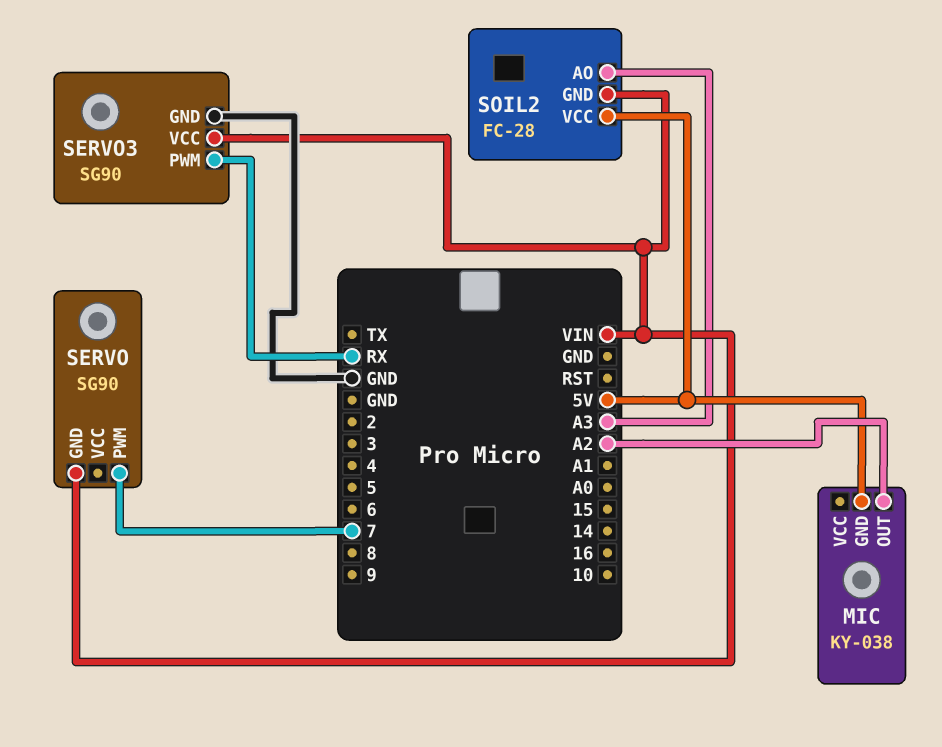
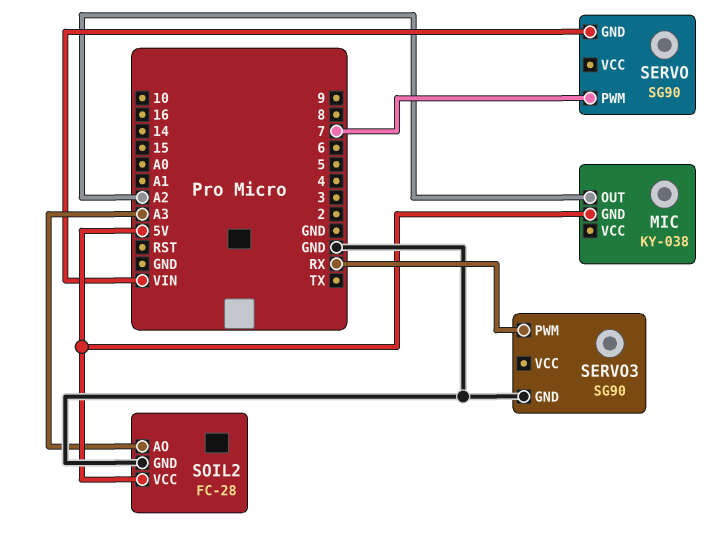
SERVO3 pin VCC: VIN -> none
SOIL2 pin GND: VIN -> GND

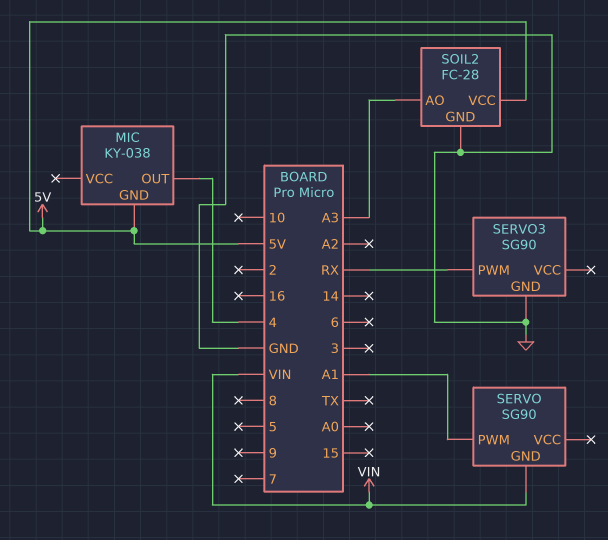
MIC pin OUT: A2 -> 4
SERVO pin PWM: 7 -> A1

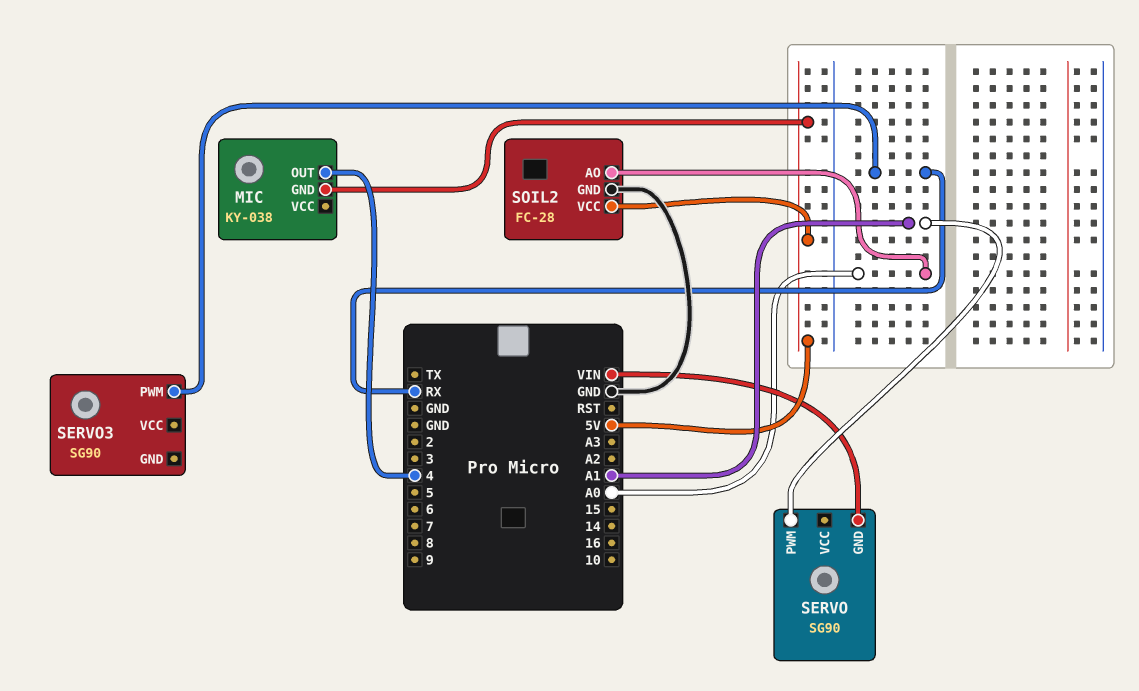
SERVO3 pin GND: GND -> none
SOIL2 pin AO: A3 -> A0

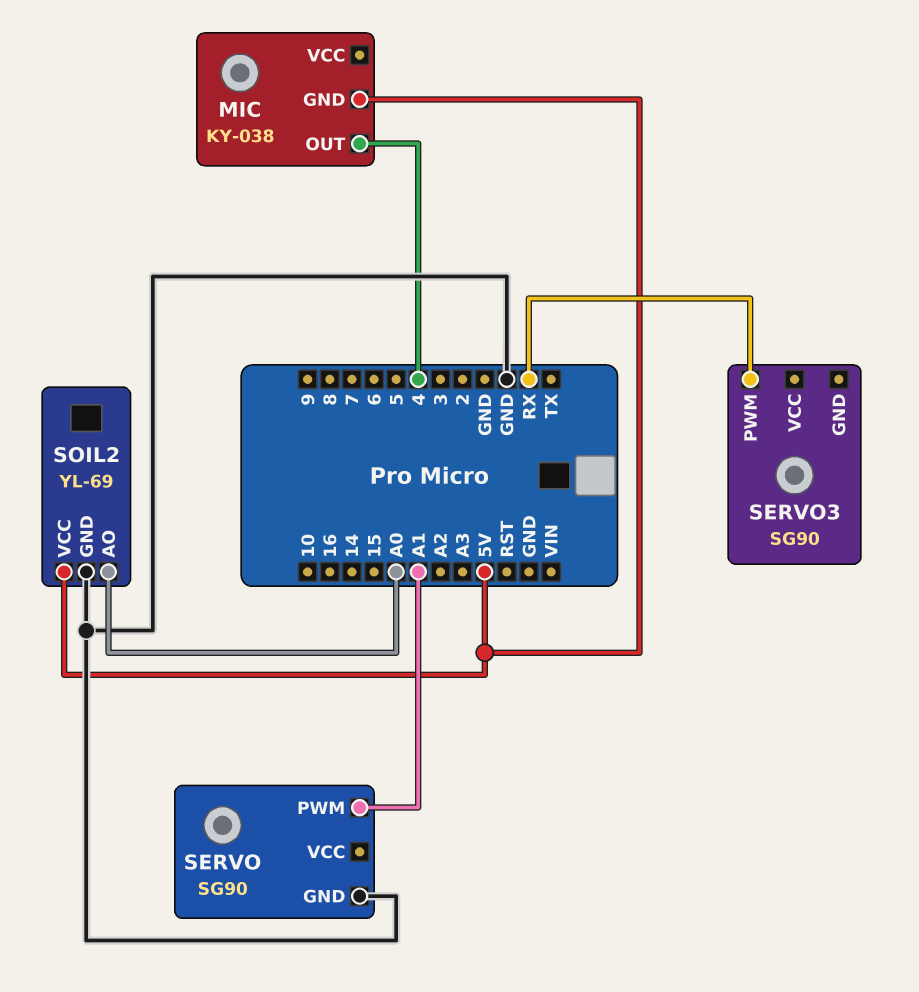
SERVO pin GND: VIN -> GND
SOIL2: FC-28 -> YL-69

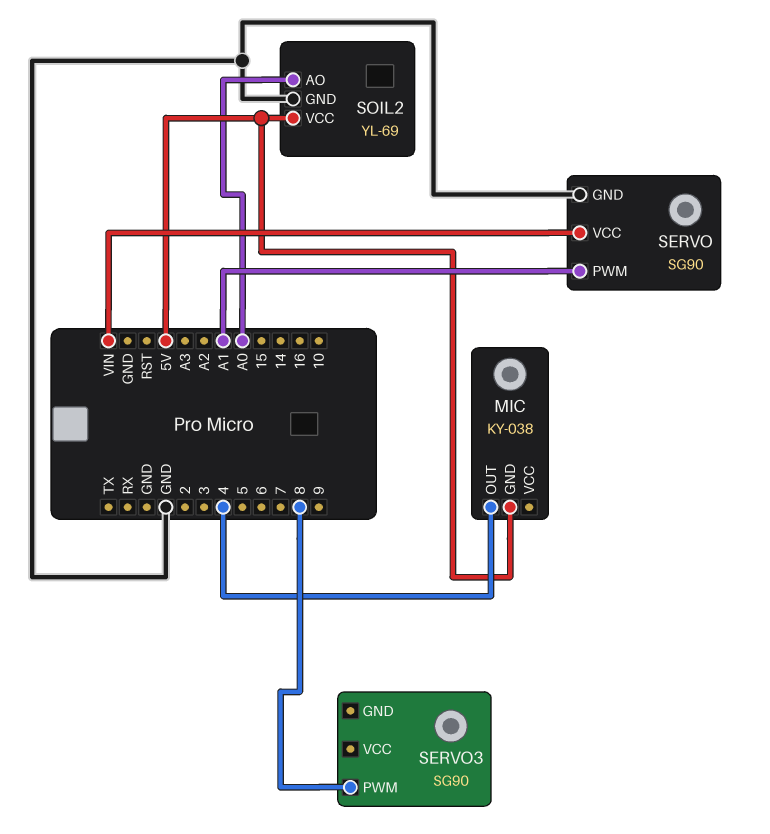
SERVO pin VCC: none -> VIN
SERVO3 pin PWM: RX -> 8

